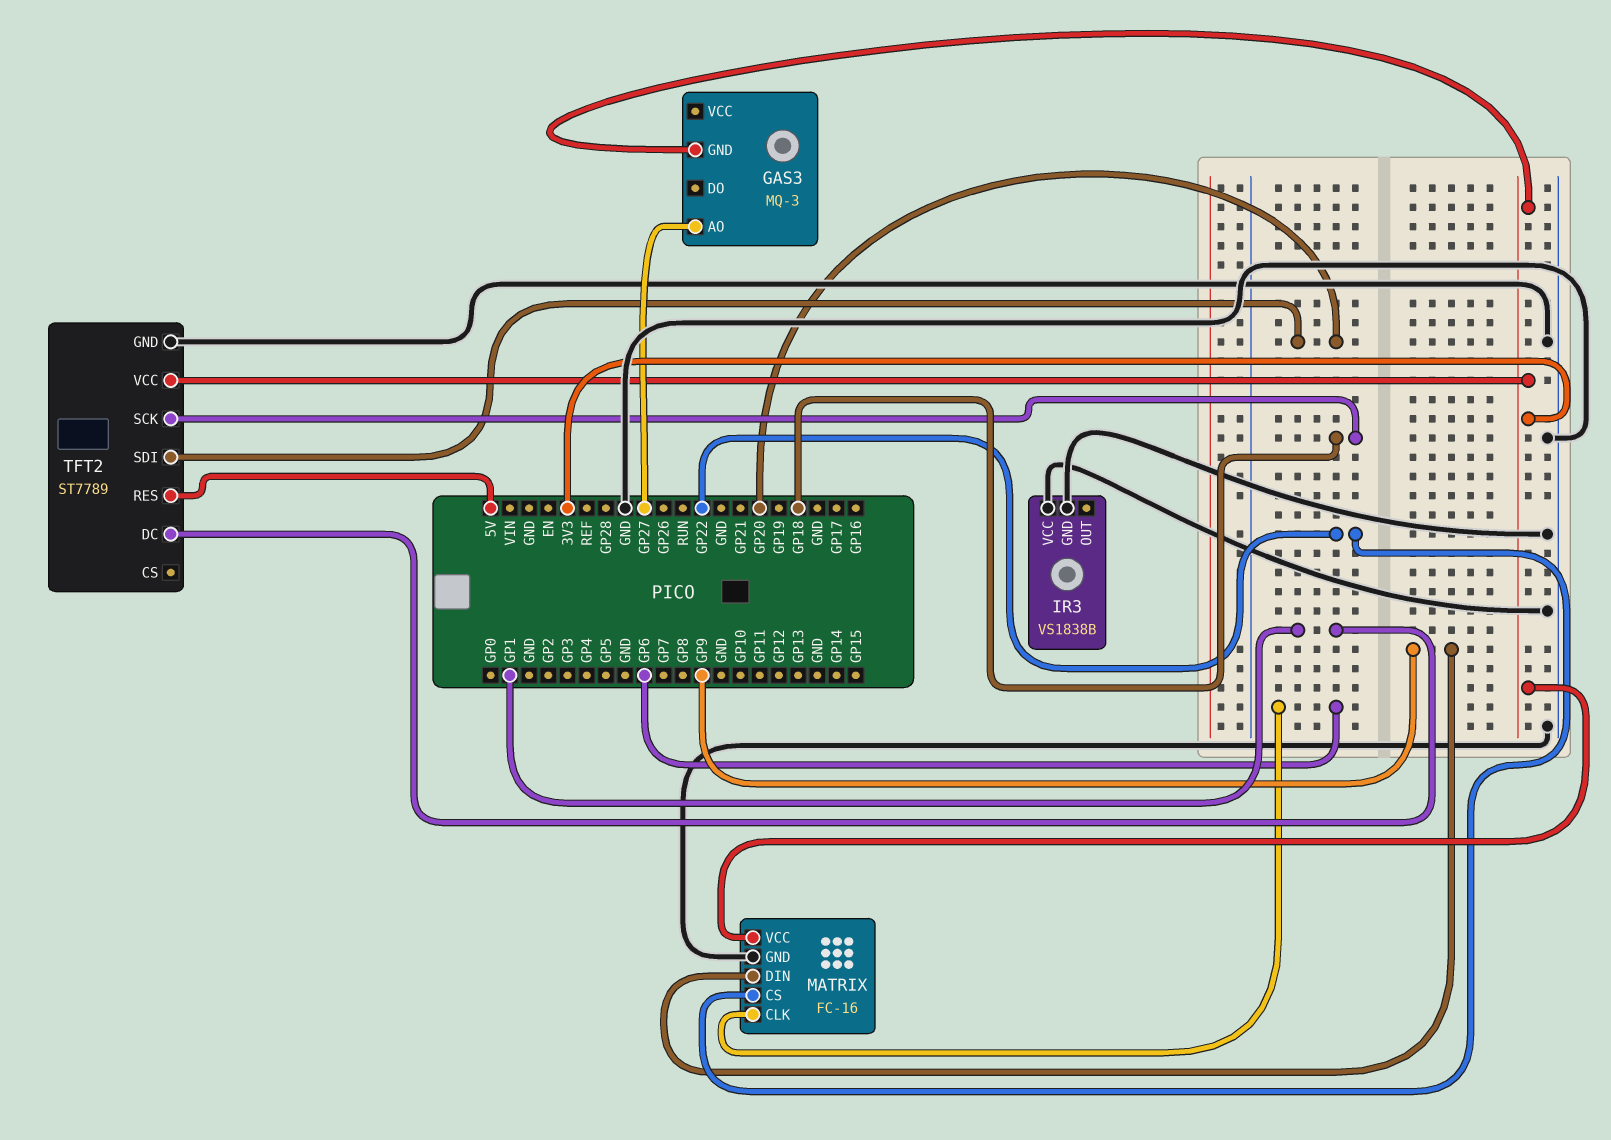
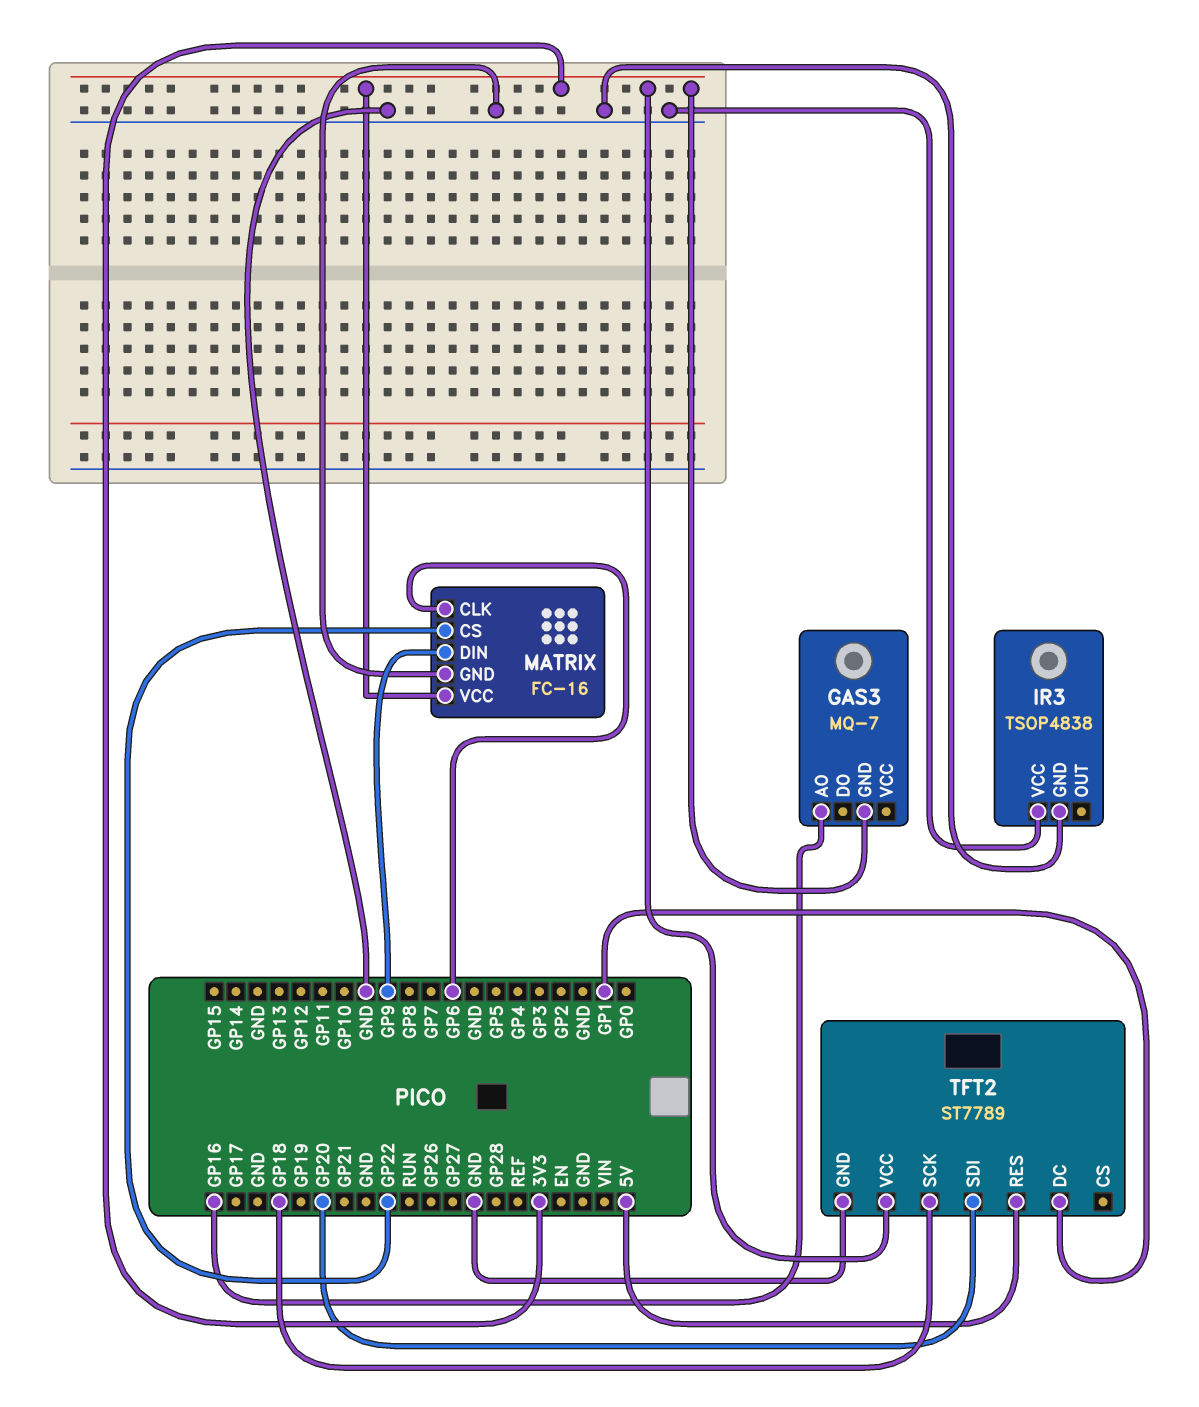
GAS3: MQ-3 -> MQ-7
GAS3 pin AO: GP27 -> GP16
IR3: VS1838B -> TSOP4838

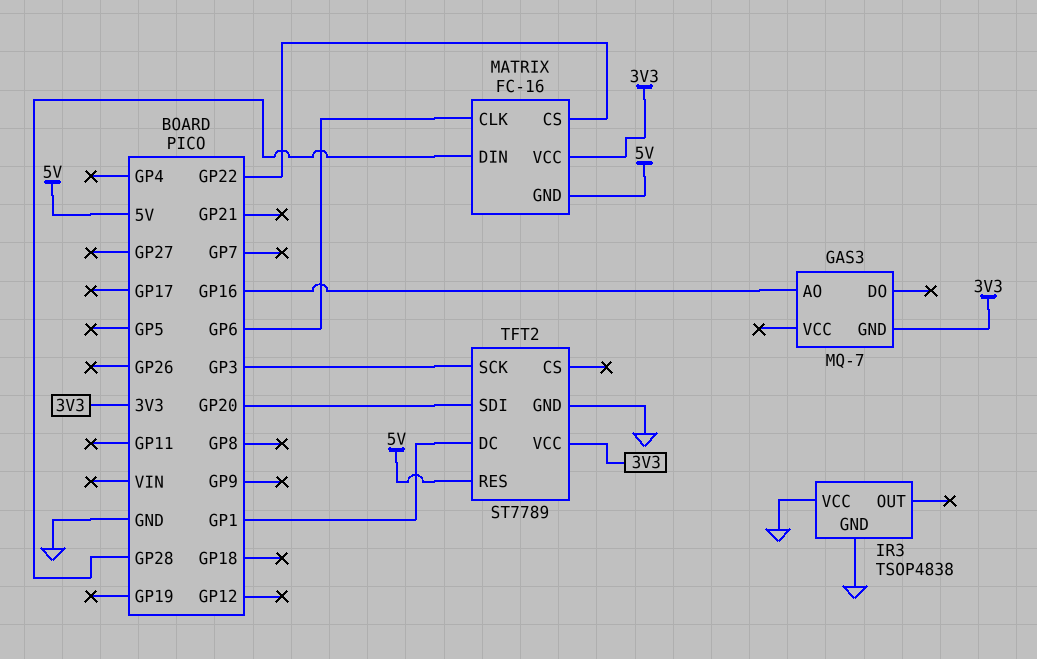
MATRIX pin DIN: GP9 -> GP28
MATRIX pin GND: GND -> 5V
TFT2 pin SCK: GP18 -> GP3

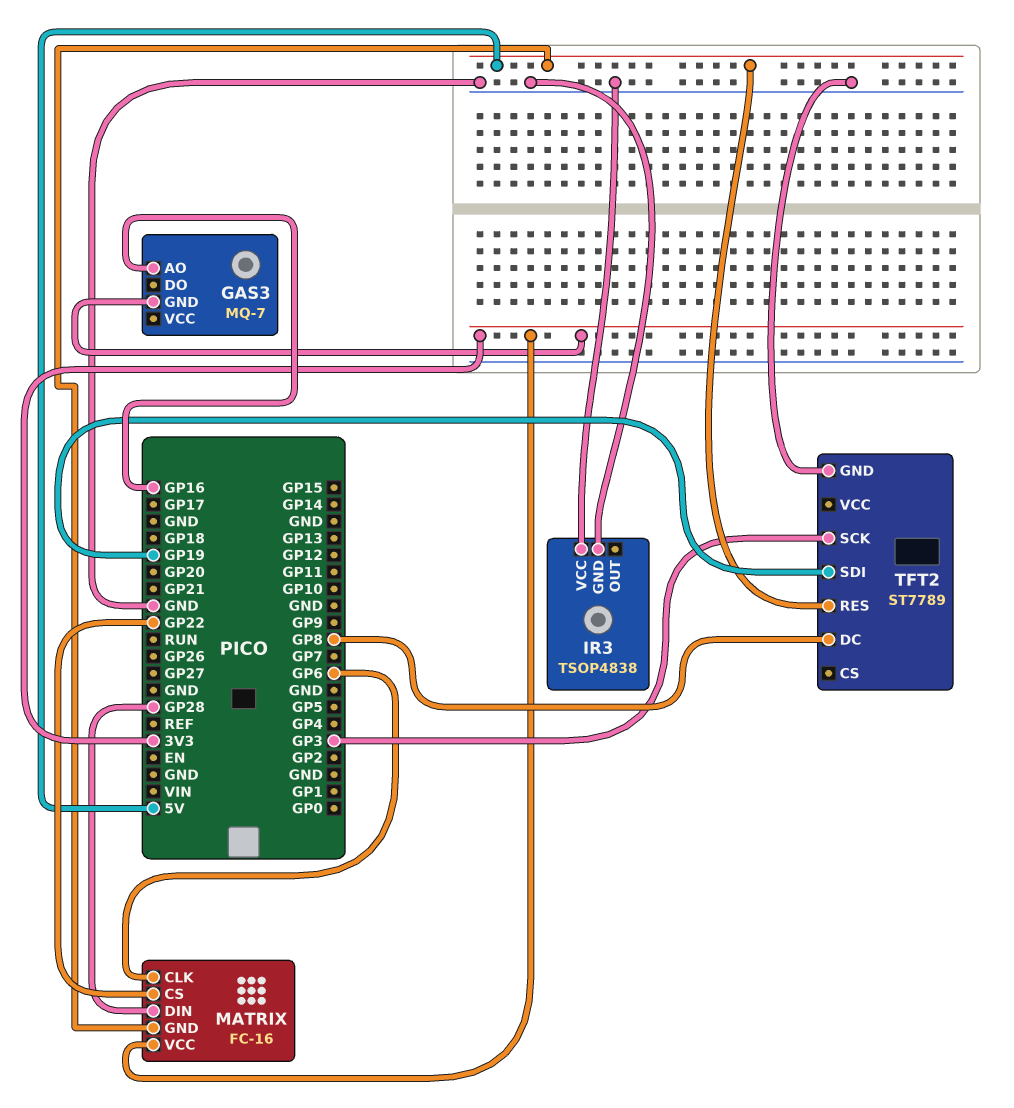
TFT2 pin DC: GP1 -> GP8
TFT2 pin SDI: GP20 -> GP19
TFT2 pin VCC: 3V3 -> none

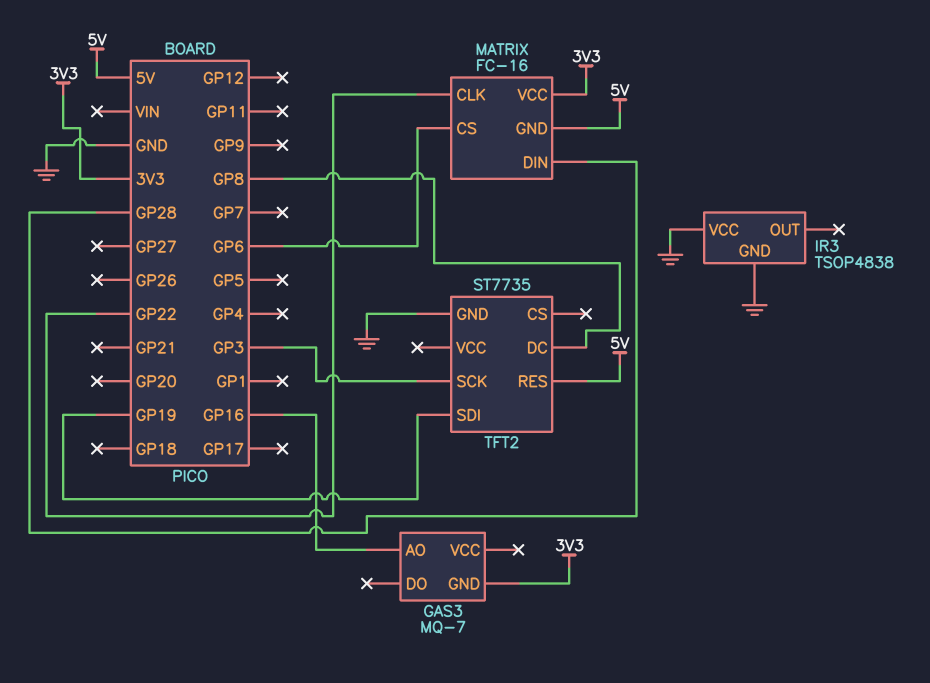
MATRIX pin CLK: GP6 -> GP22
MATRIX pin CS: GP22 -> GP6
TFT2: ST7789 -> ST7735

